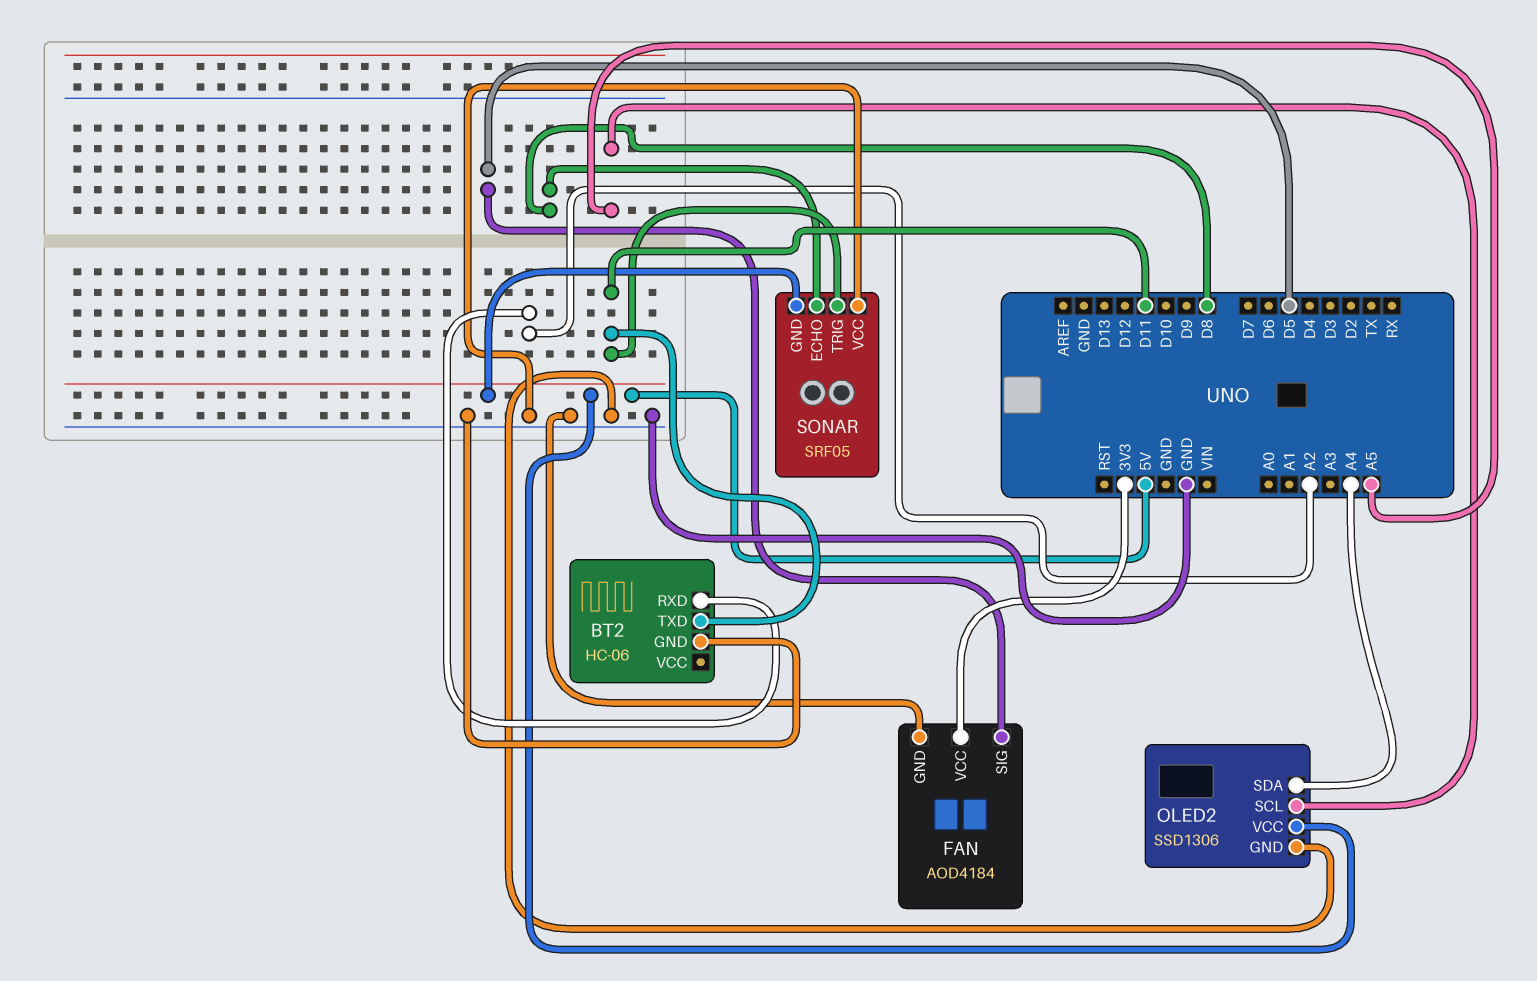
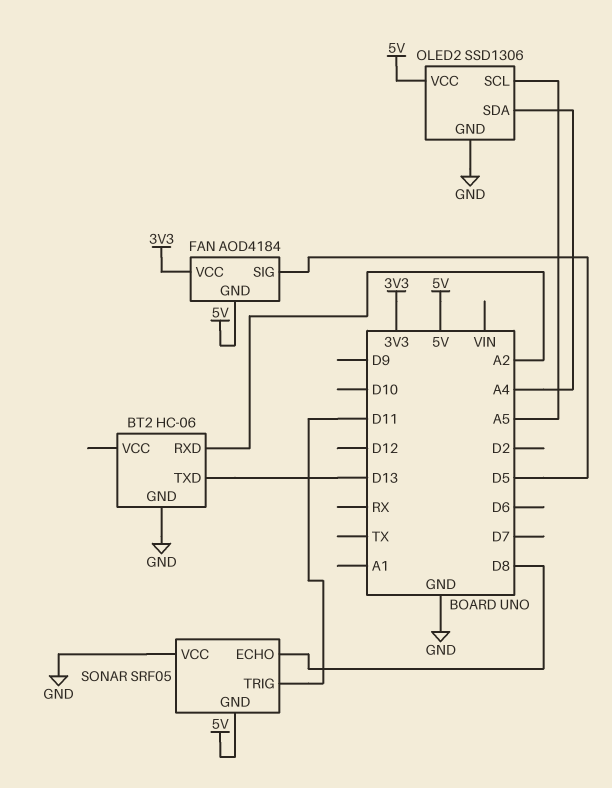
BT2 pin TXD: D11 -> D13
FAN pin GND: GND -> 5V

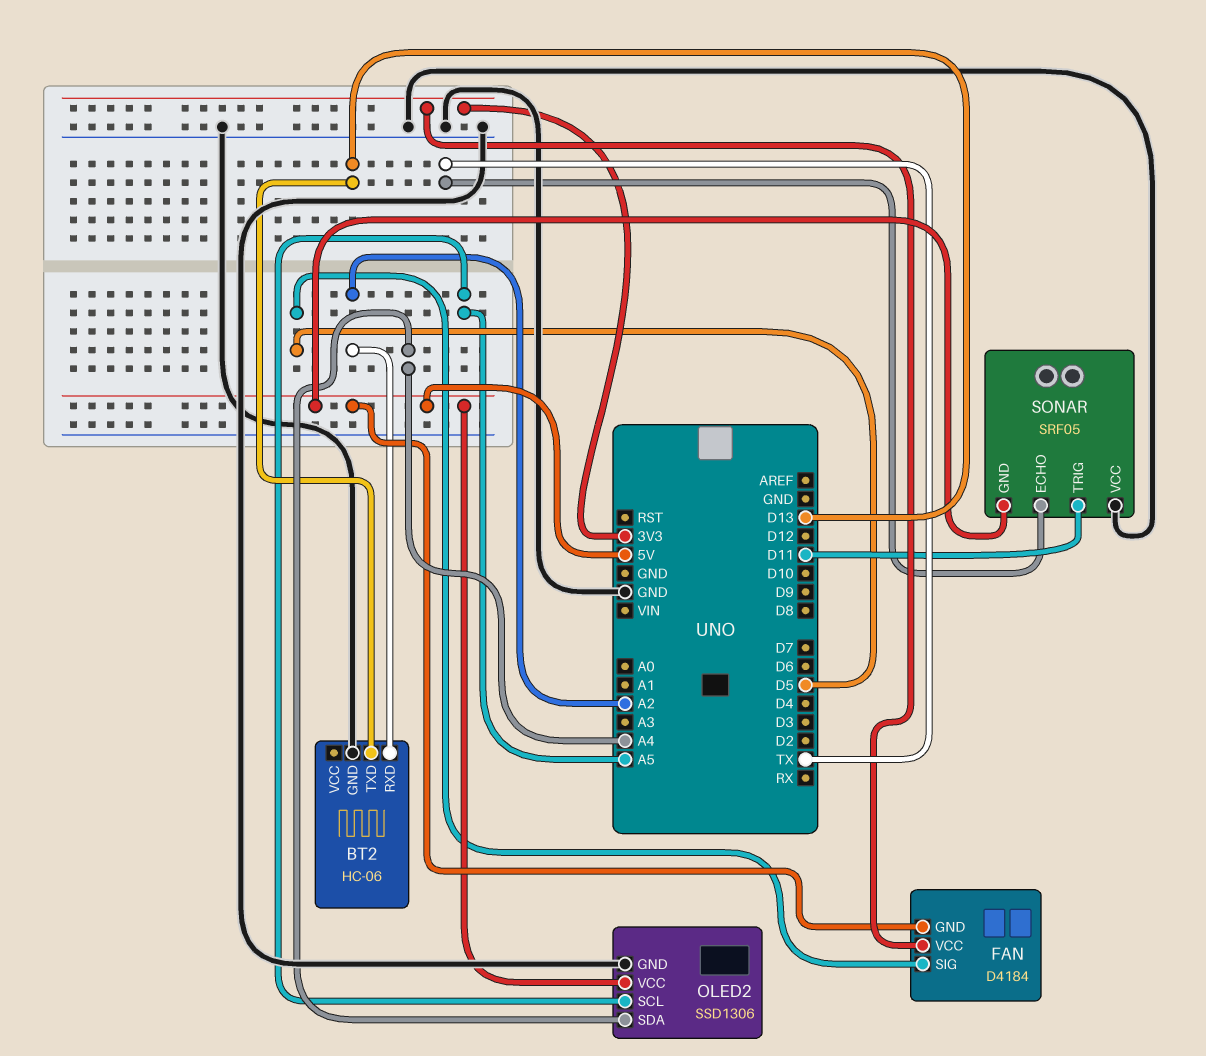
FAN: AOD4184 -> D4184
SONAR pin ECHO: D8 -> TX

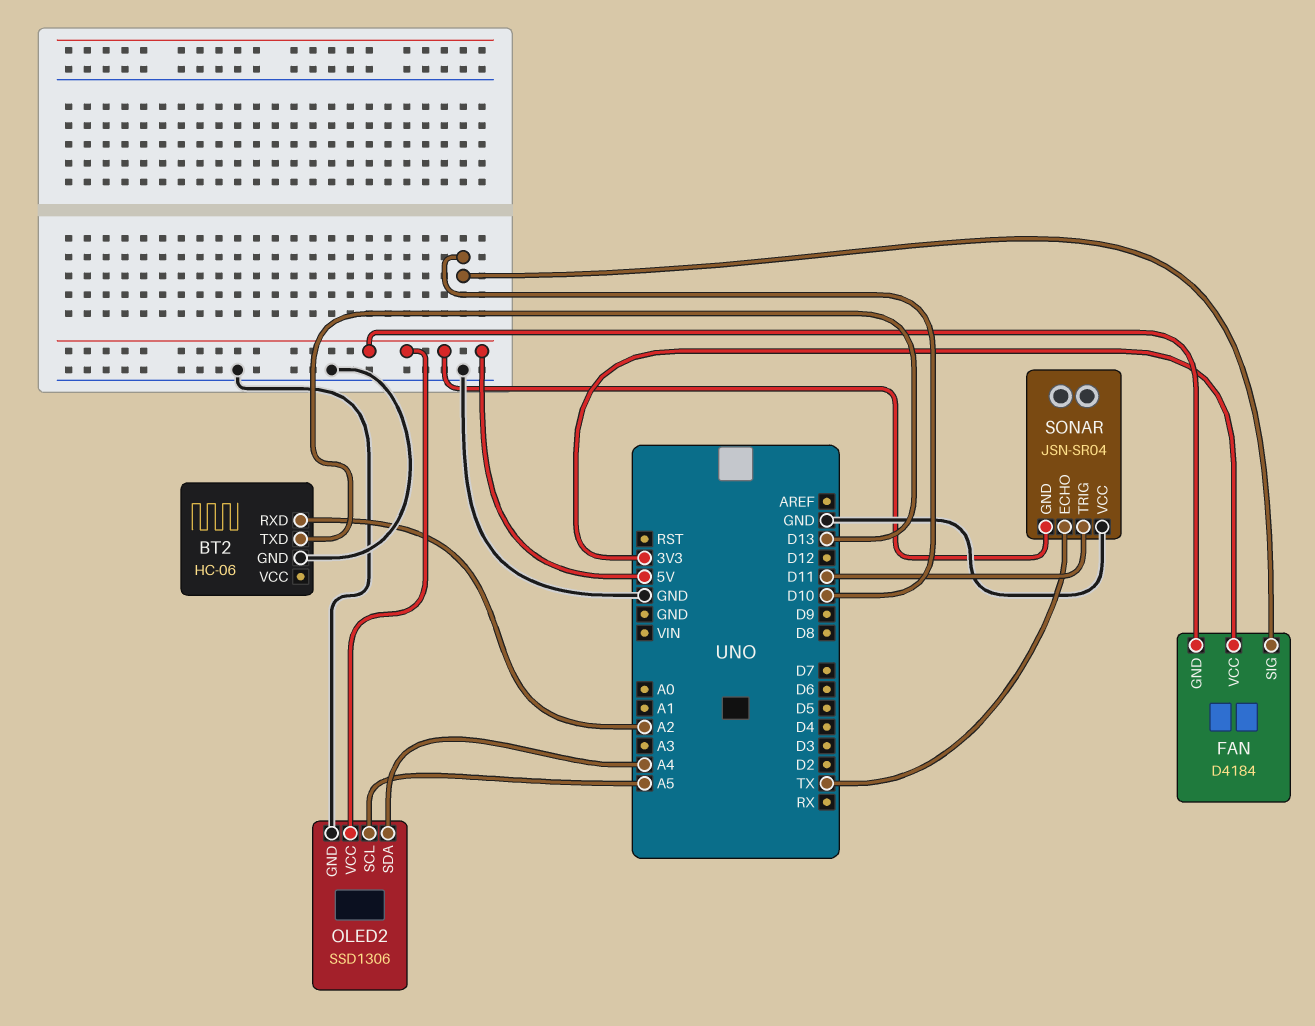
FAN pin SIG: D5 -> D10
SONAR: SRF05 -> JSN-SR04

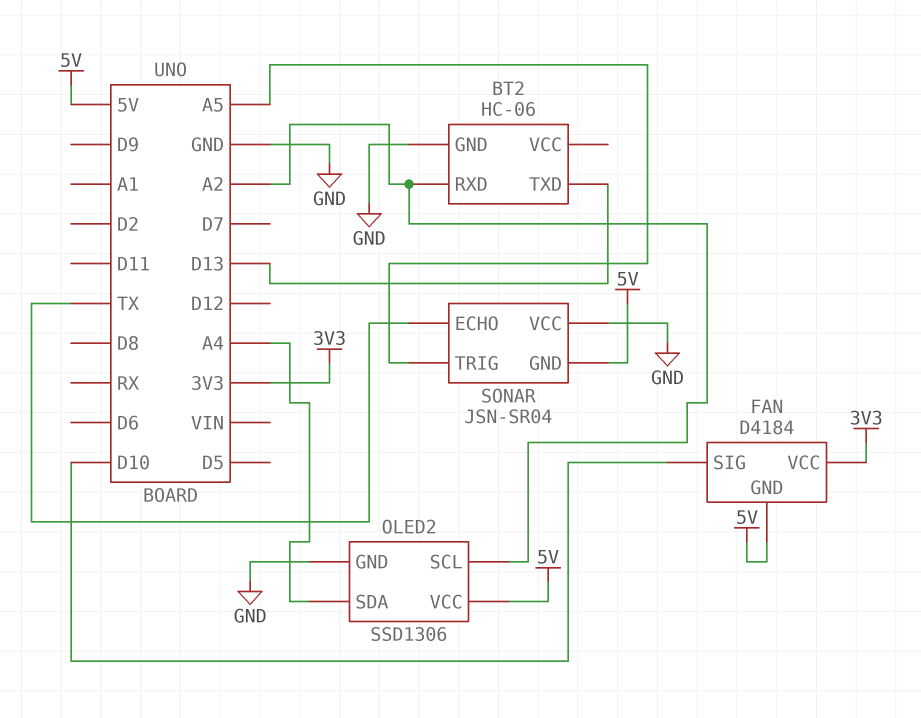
OLED2 pin SCL: A5 -> A2
SONAR pin TRIG: D11 -> A5

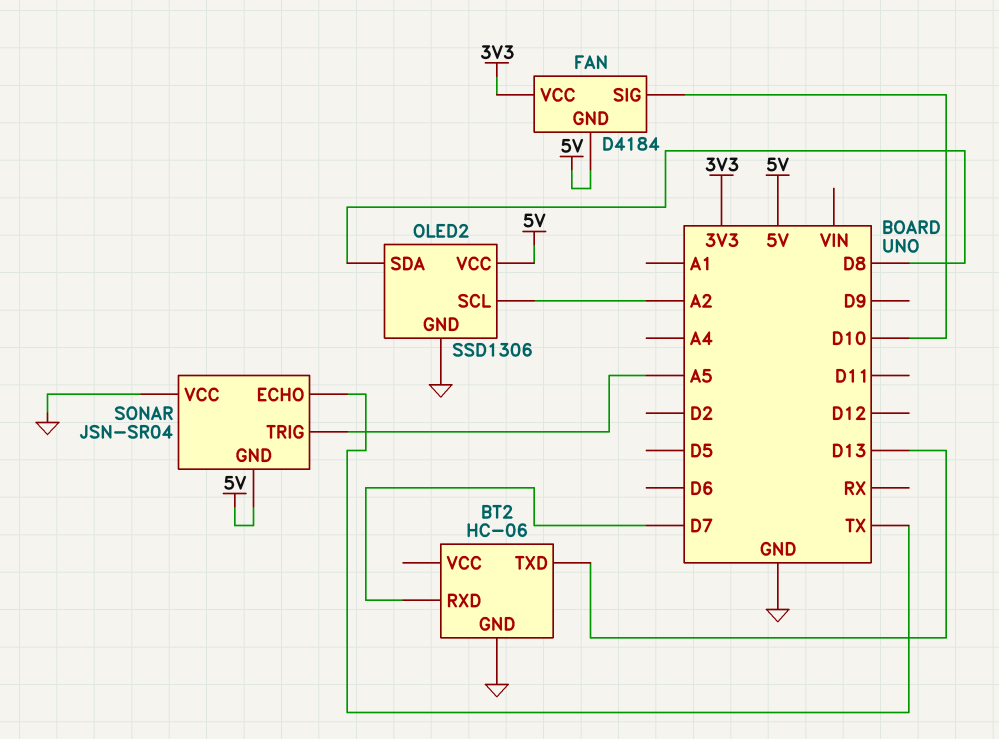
BT2 pin RXD: A2 -> D7
OLED2 pin SDA: A4 -> D8

